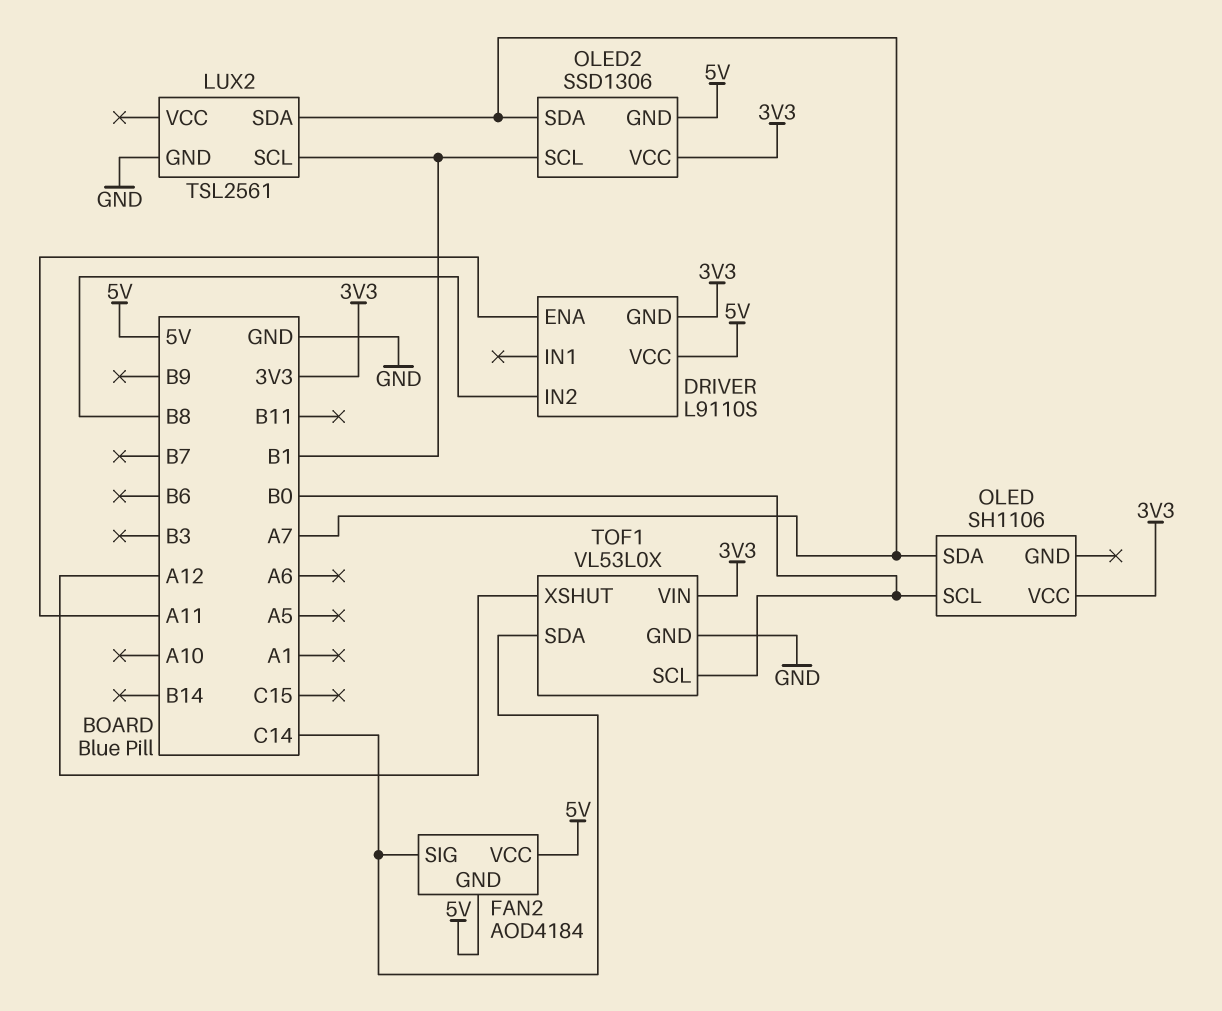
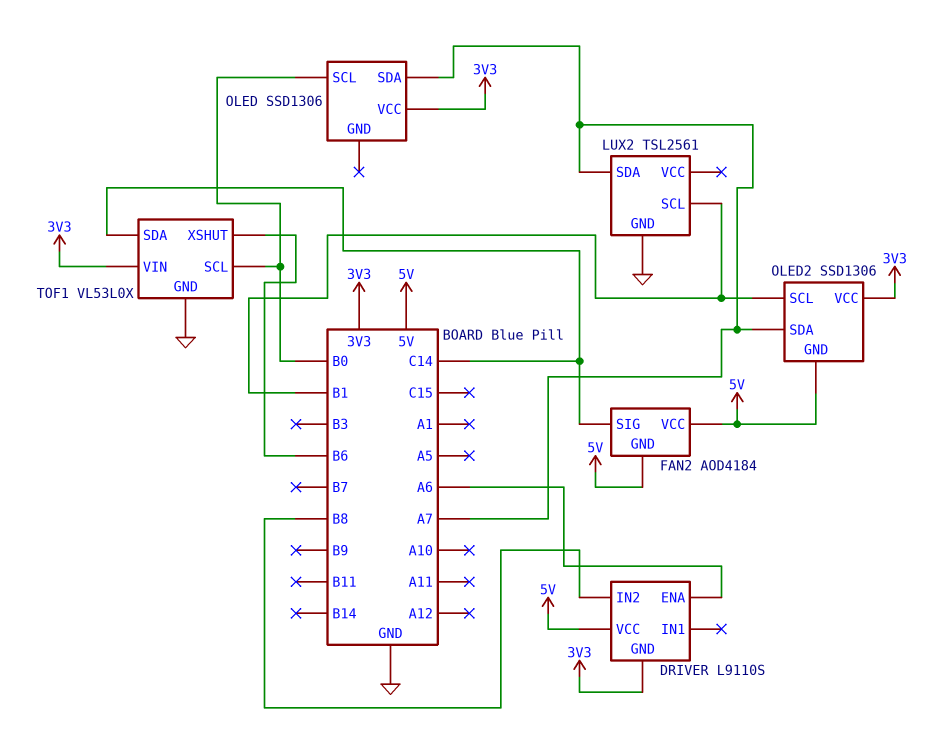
DRIVER pin ENA: A11 -> A6
OLED: SH1106 -> SSD1306
TOF1 pin XSHUT: A12 -> B6

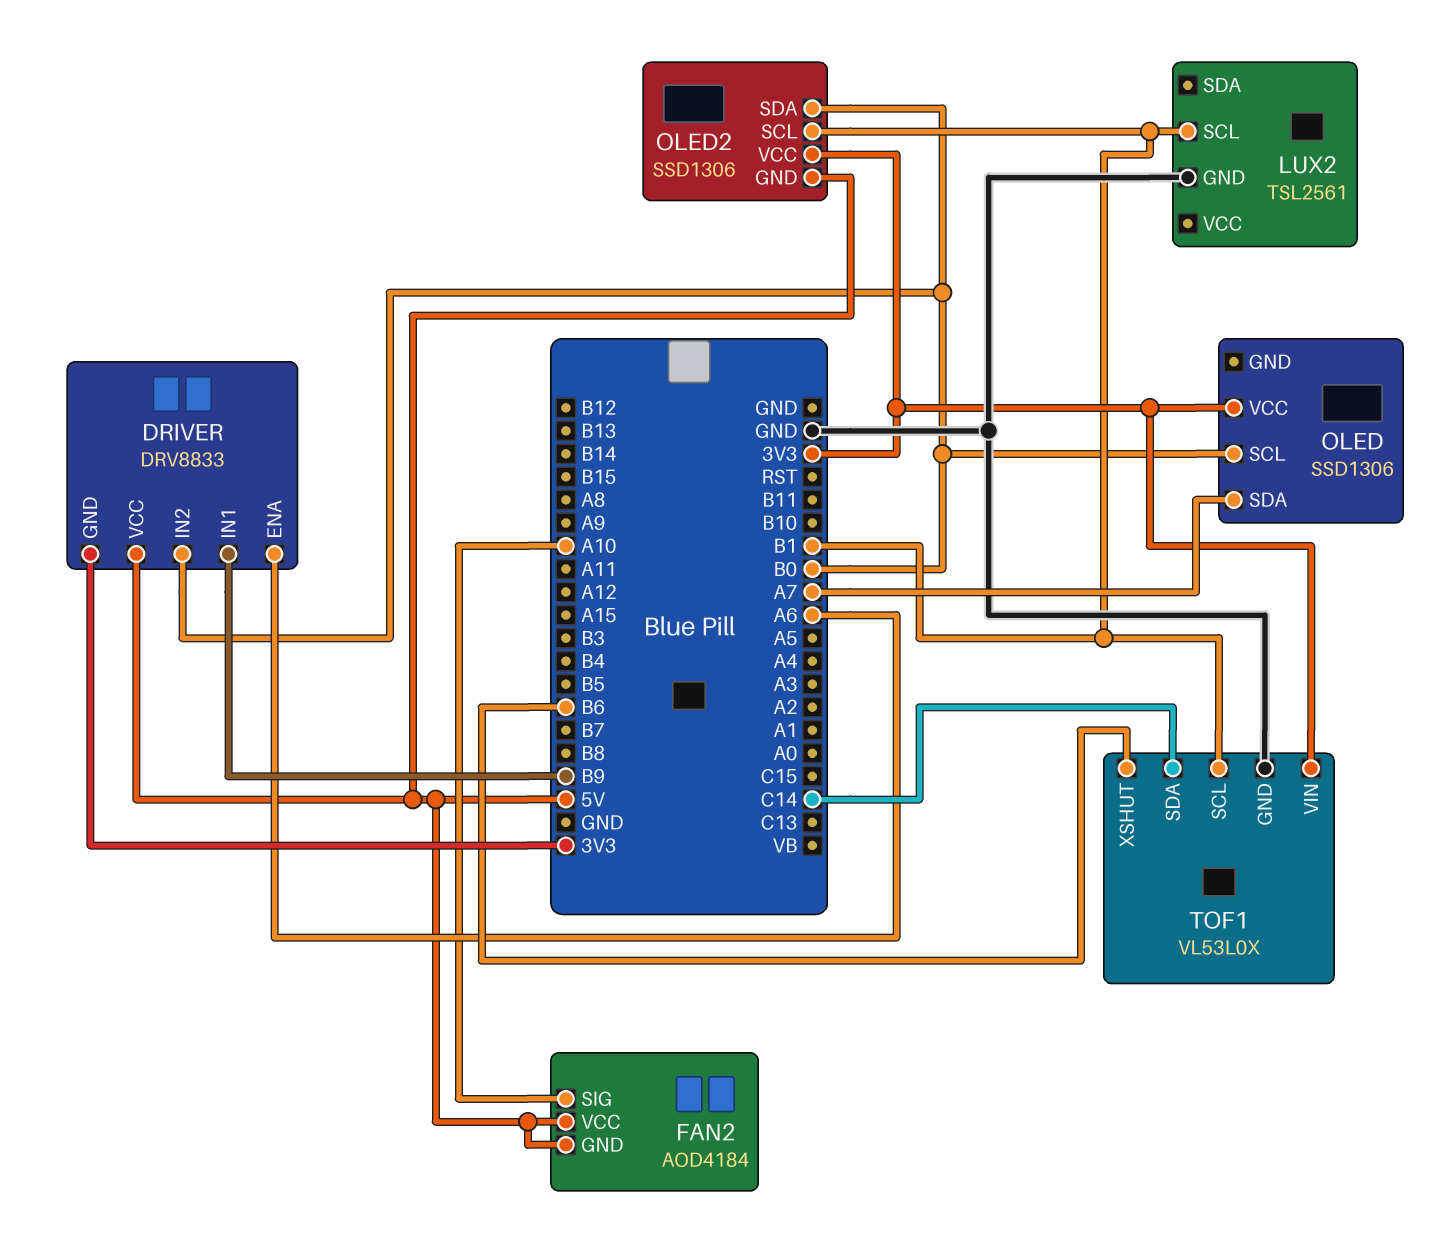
DRIVER: L9110S -> DRV8833
DRIVER pin IN1: none -> B9
DRIVER pin IN2: B8 -> B0
FAN2 pin SIG: C14 -> A10
LUX2 pin SDA: A7 -> none
OLED2 pin SDA: A7 -> B0
TOF1 pin SCL: B0 -> B1

